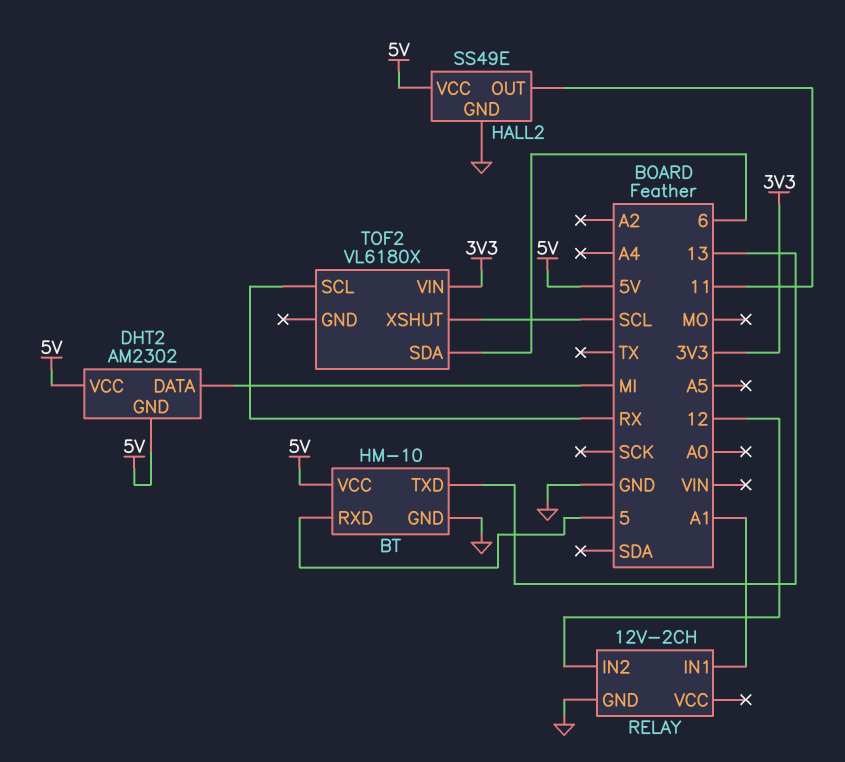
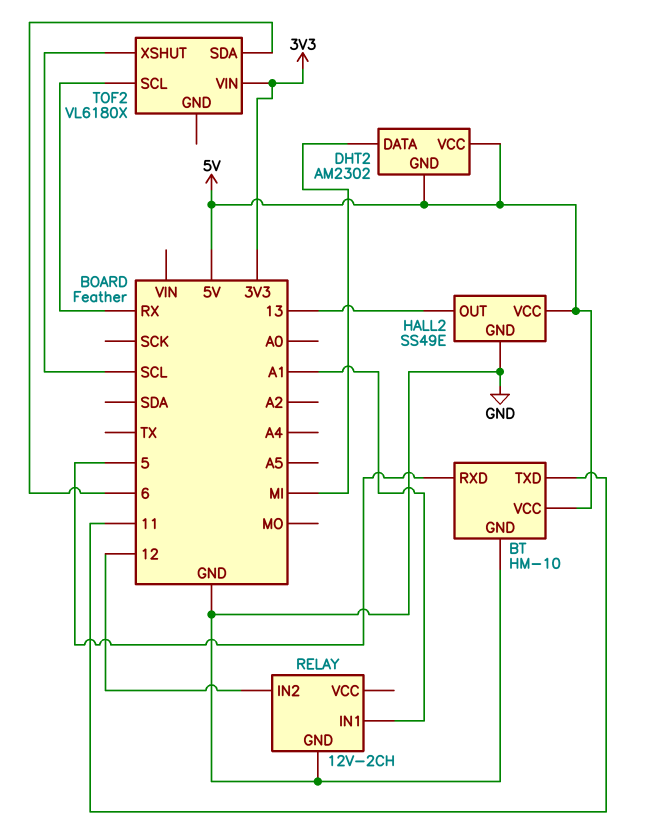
BT pin TXD: 13 -> 11
HALL2 pin OUT: 11 -> 13

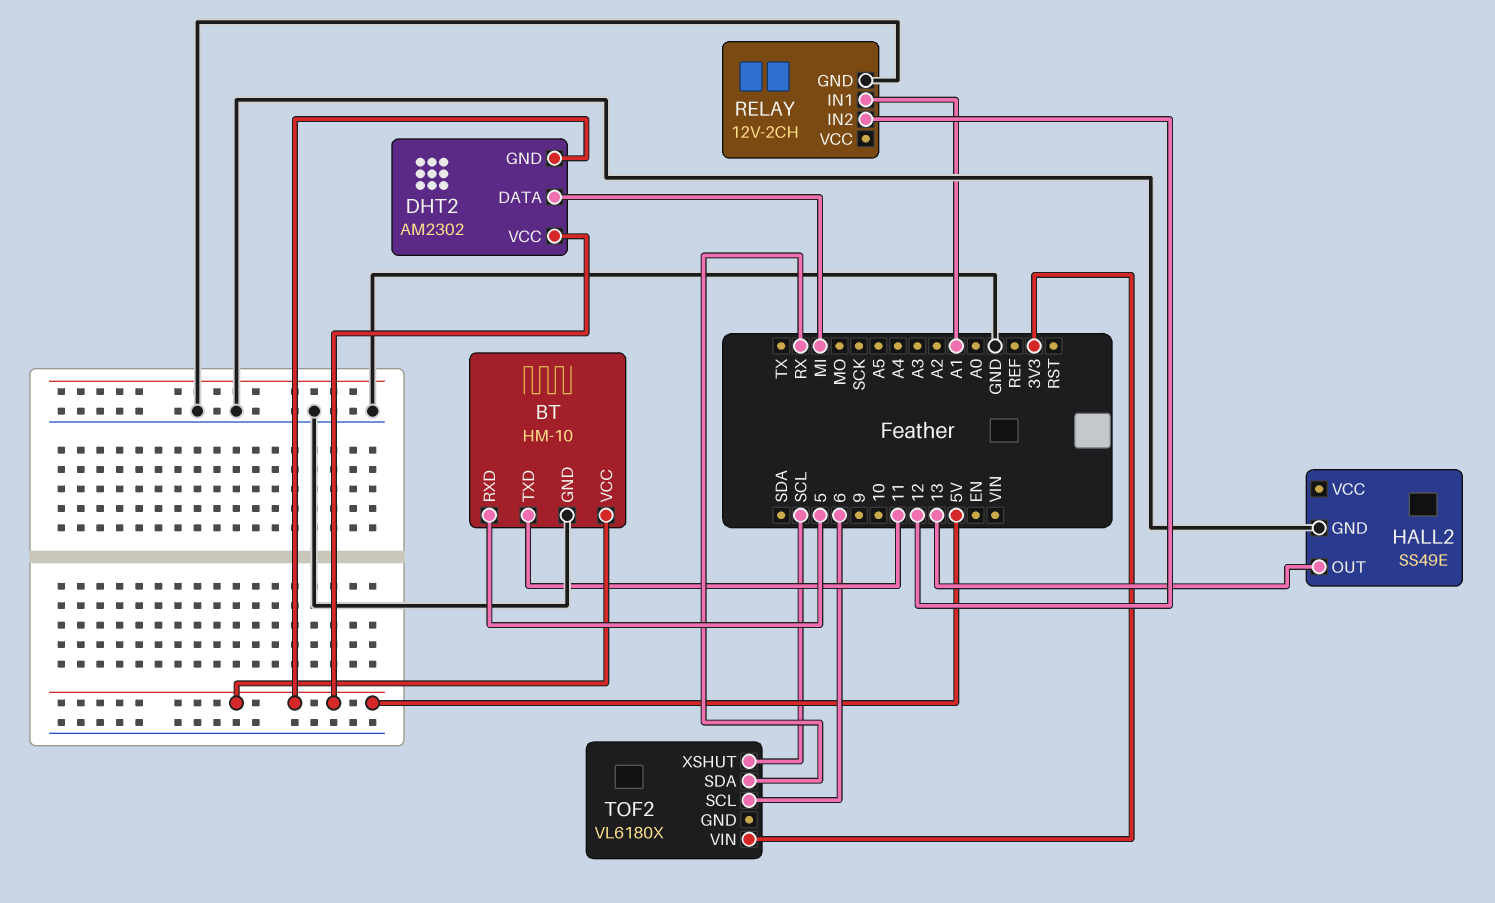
HALL2 pin VCC: 5V -> none
TOF2 pin SCL: RX -> 6
TOF2 pin SDA: 6 -> RX

